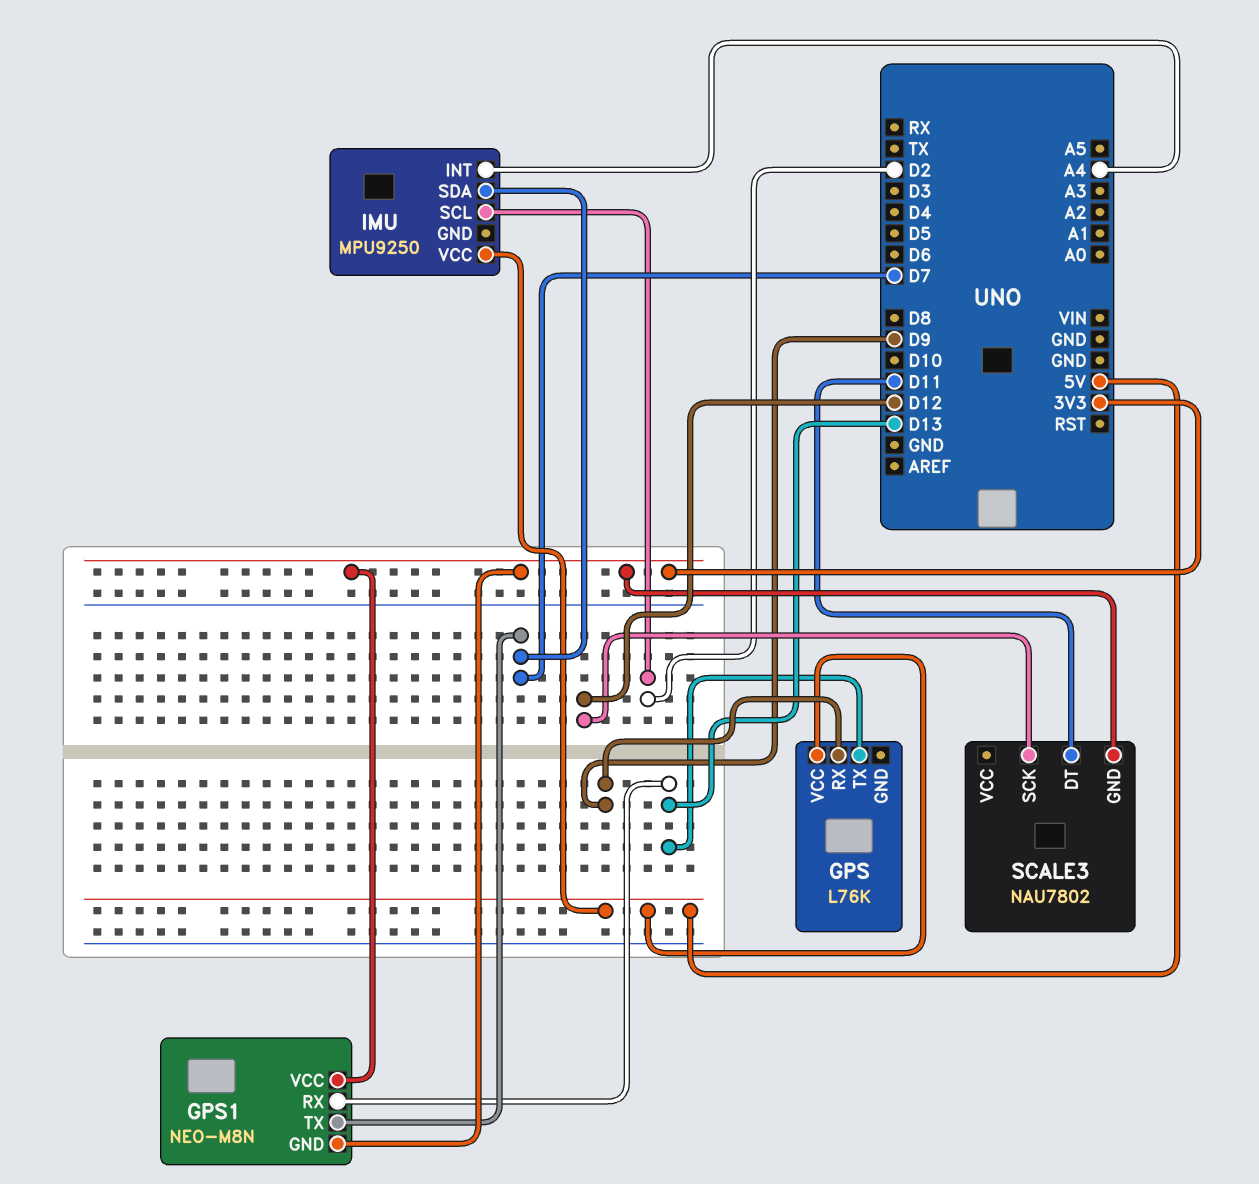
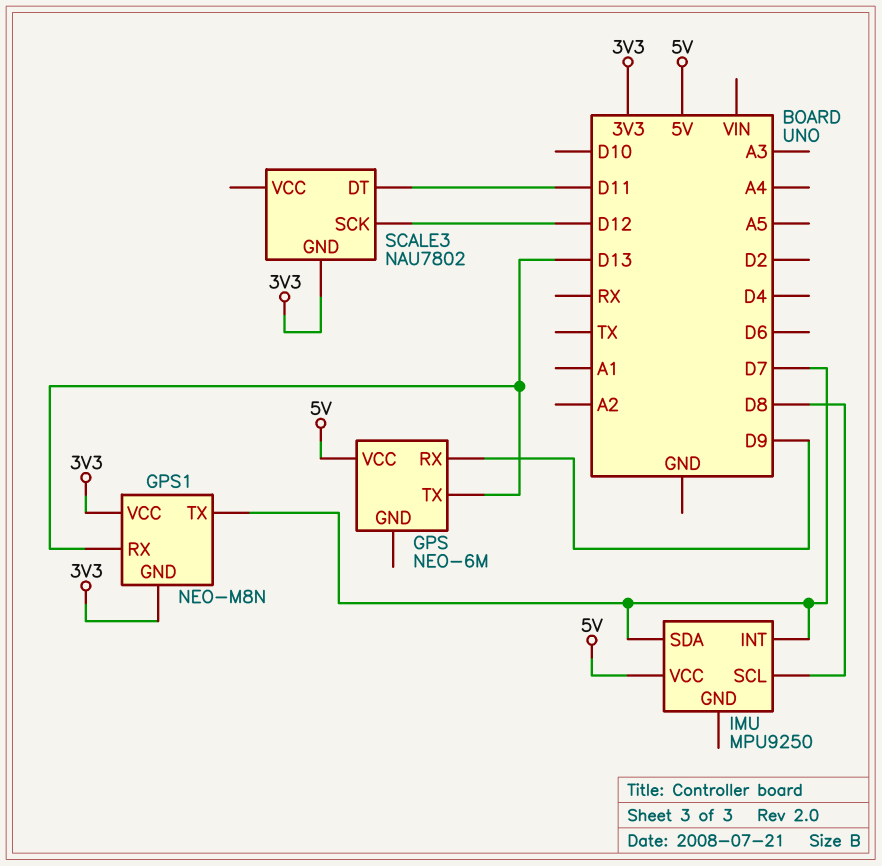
GPS: L76K -> NEO-6M
IMU pin INT: A4 -> D7
IMU pin SCL: D2 -> D8

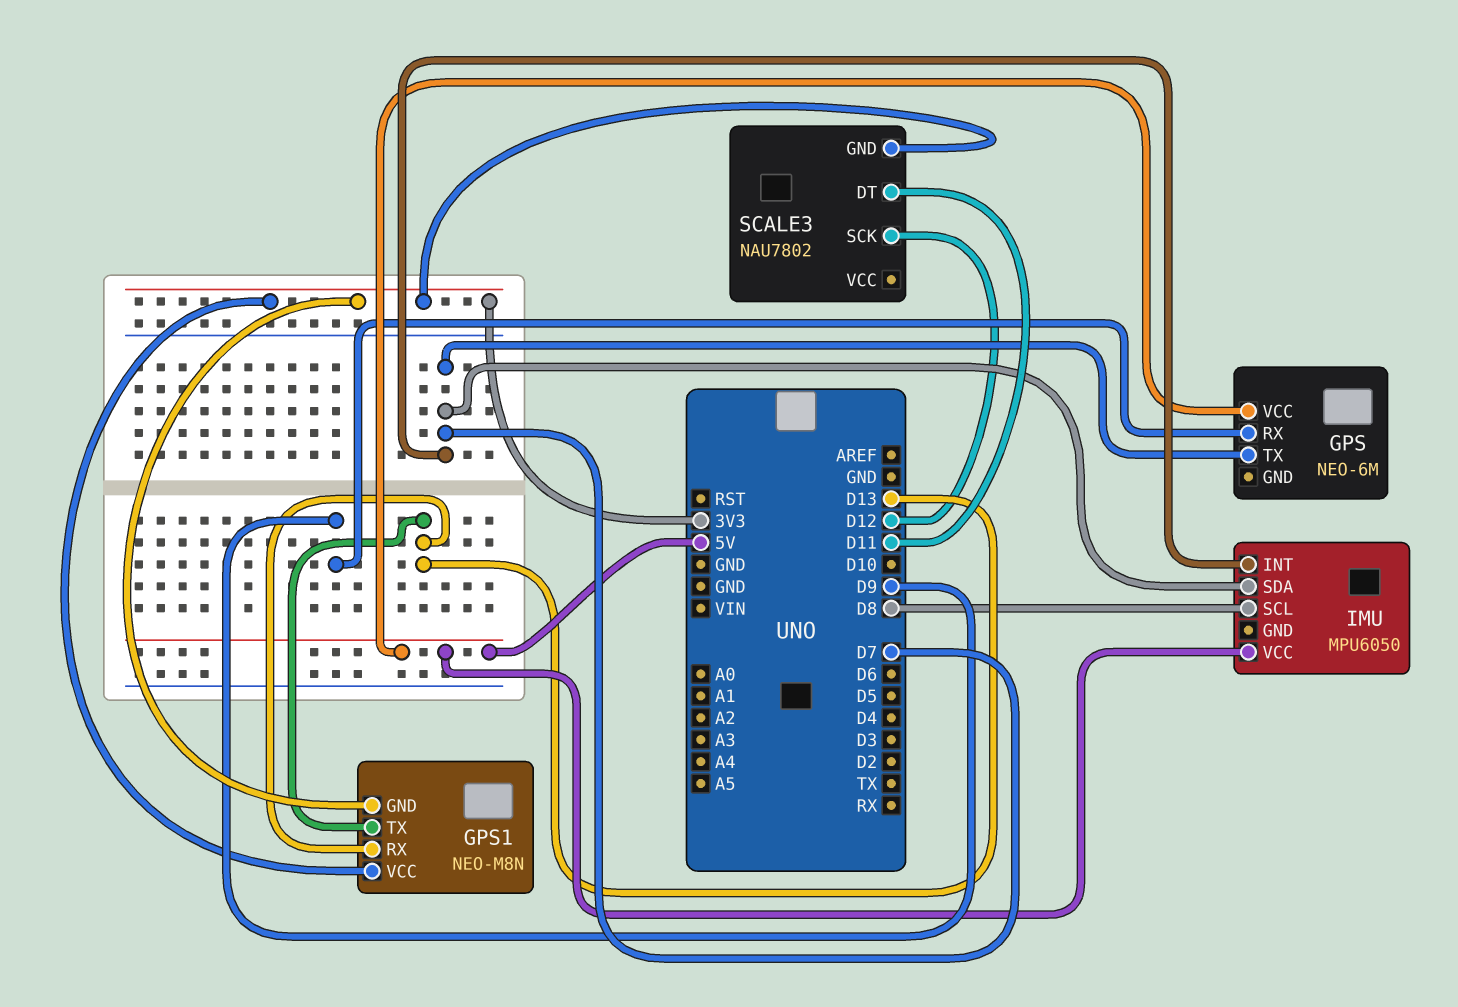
GPS pin TX: D13 -> D7
GPS1 pin TX: D7 -> D13
IMU: MPU9250 -> MPU6050

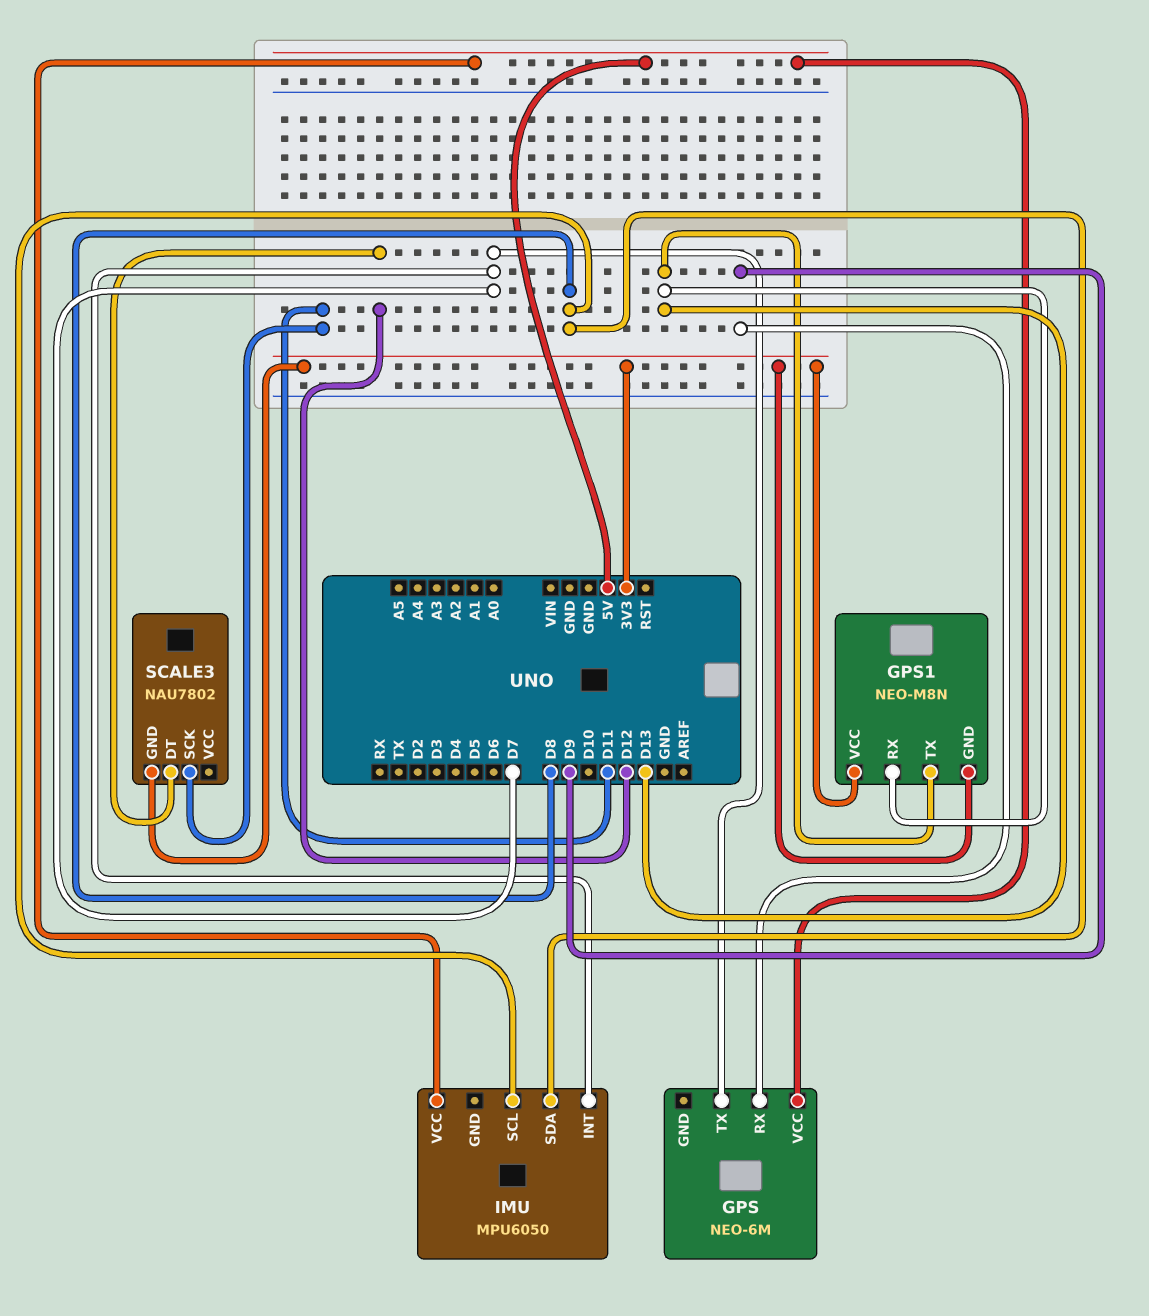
IMU pin SDA: D7 -> D8
SCALE3 pin DT: D11 -> D12
SCALE3 pin SCK: D12 -> D11

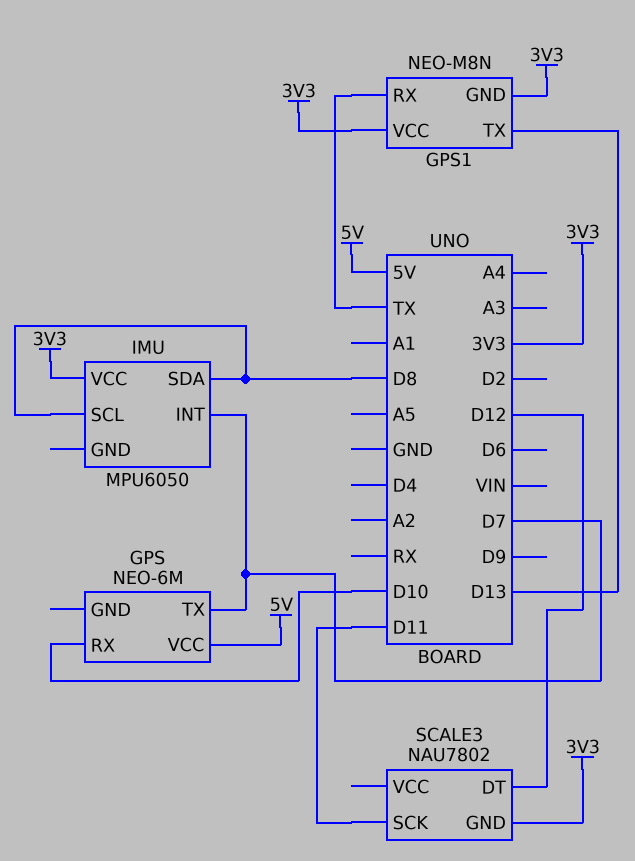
GPS pin RX: D9 -> D10
GPS1 pin RX: D13 -> TX
IMU pin VCC: 5V -> 3V3

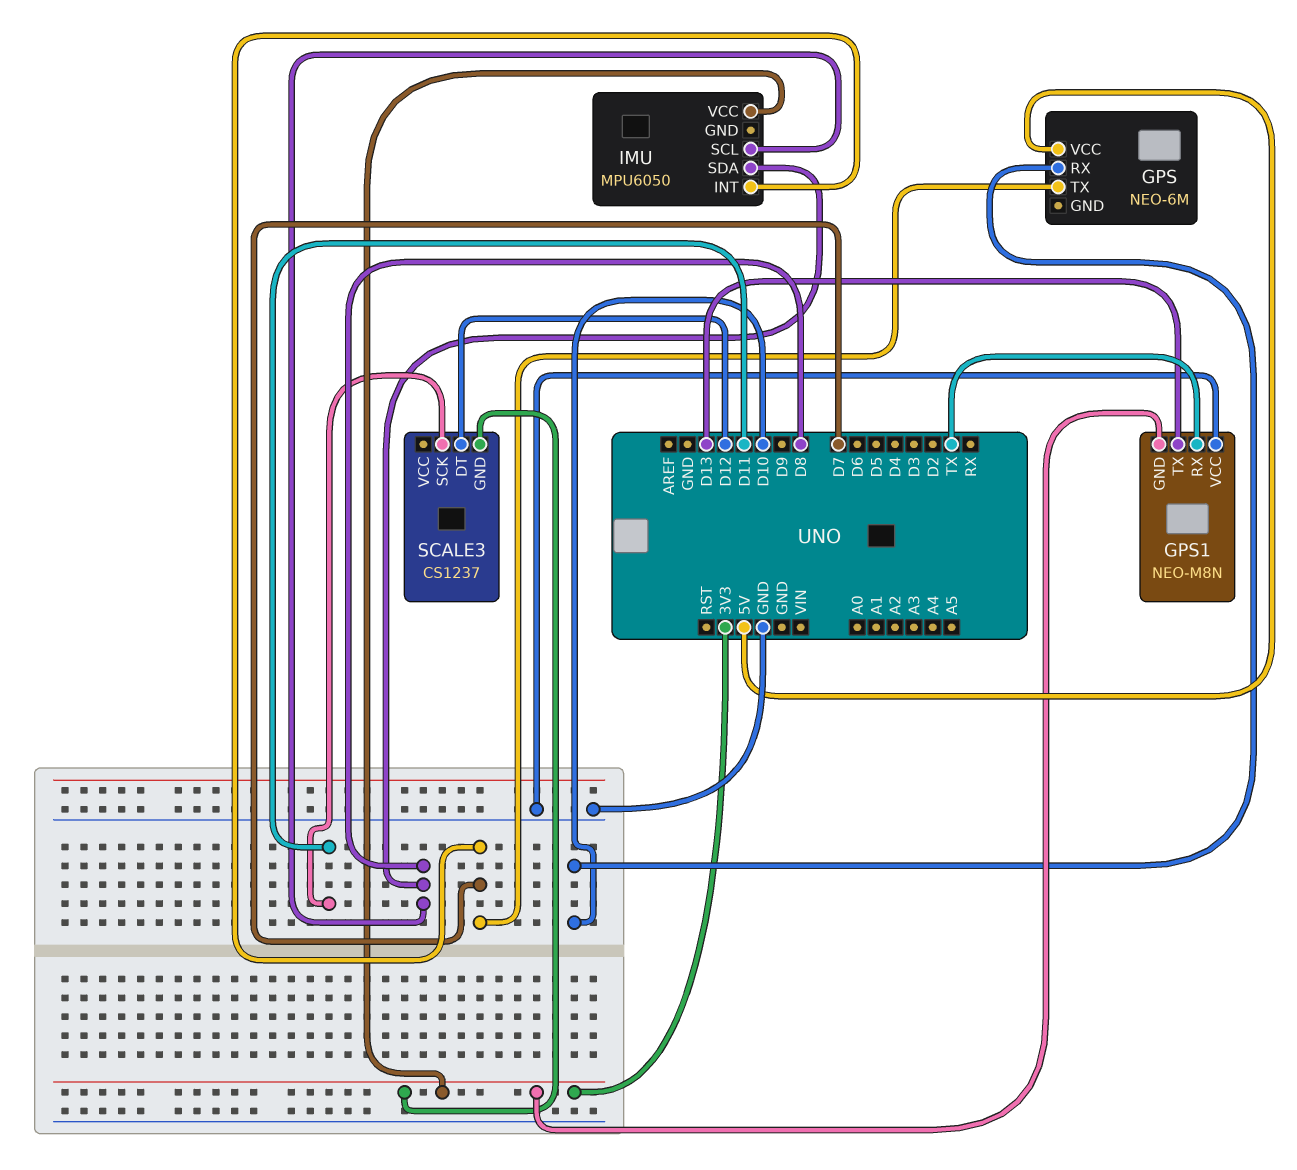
GPS1 pin VCC: 3V3 -> GND
SCALE3: NAU7802 -> CS1237

